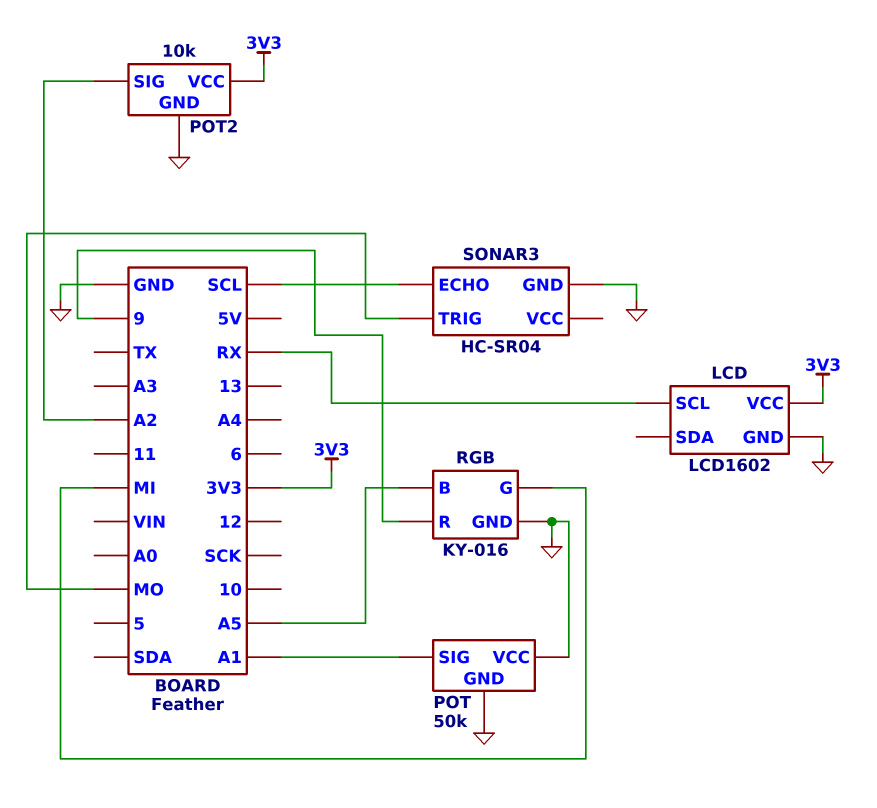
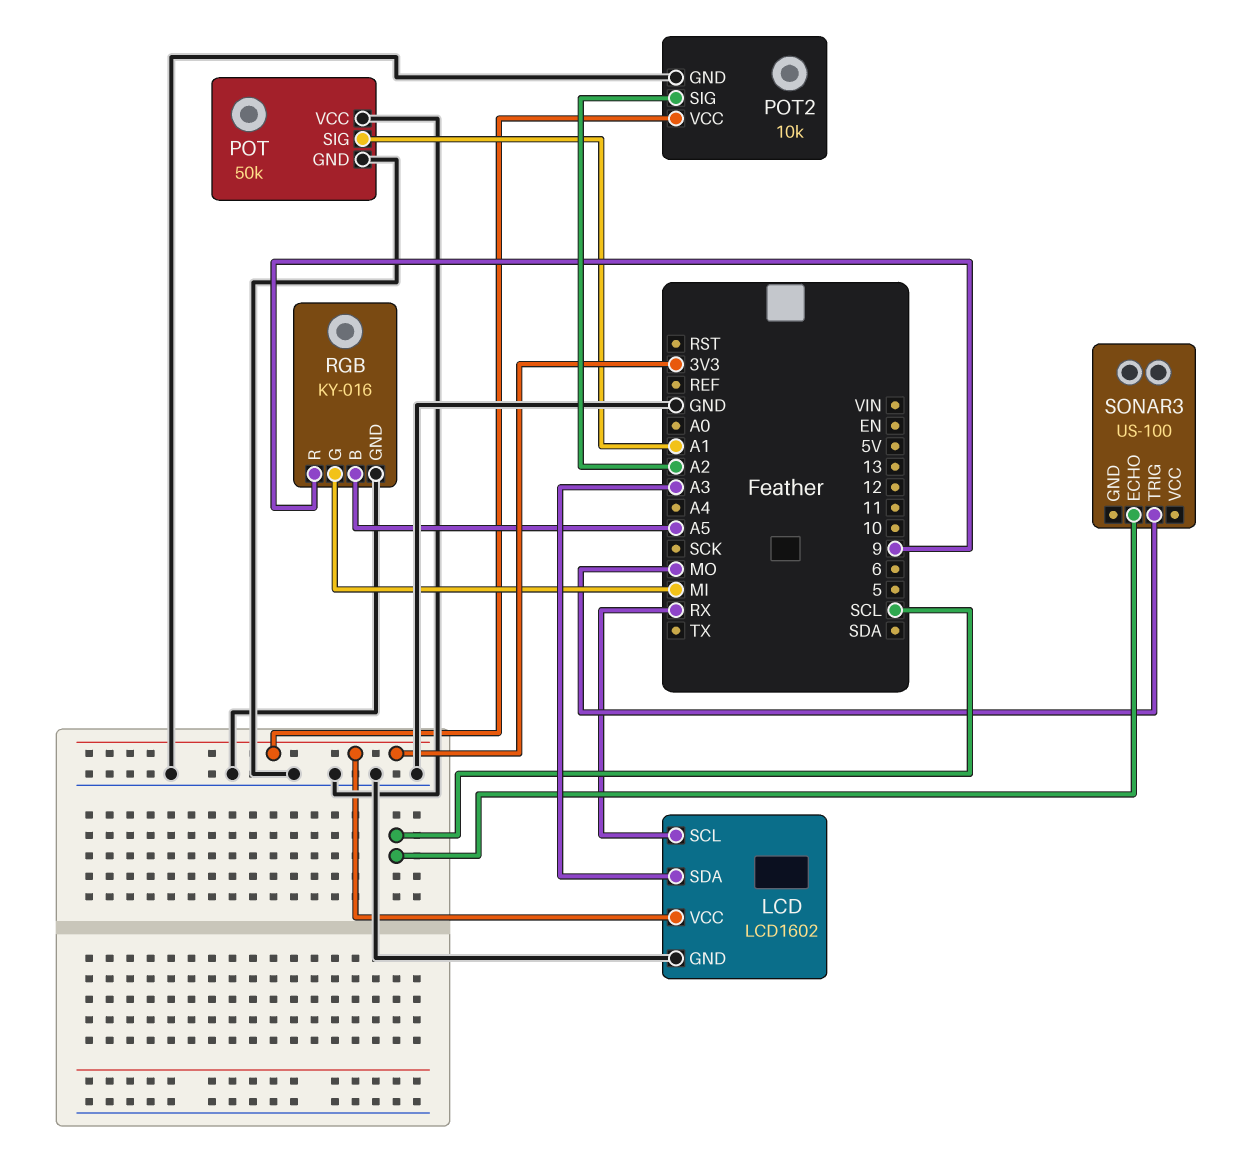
LCD pin SDA: none -> A3
SONAR3: HC-SR04 -> US-100
SONAR3 pin GND: GND -> none

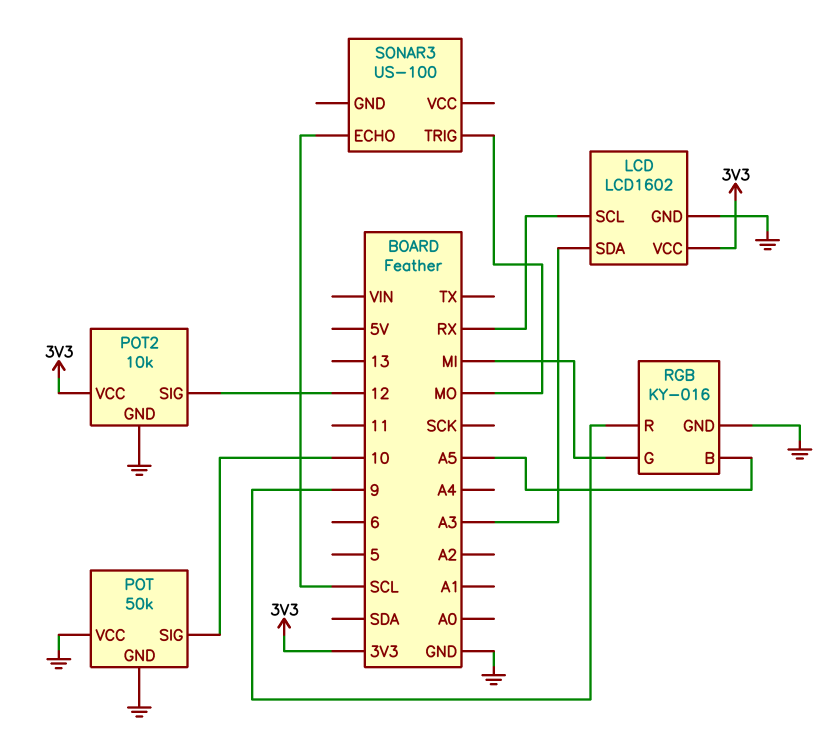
POT pin SIG: A1 -> 10
POT2 pin SIG: A2 -> 12

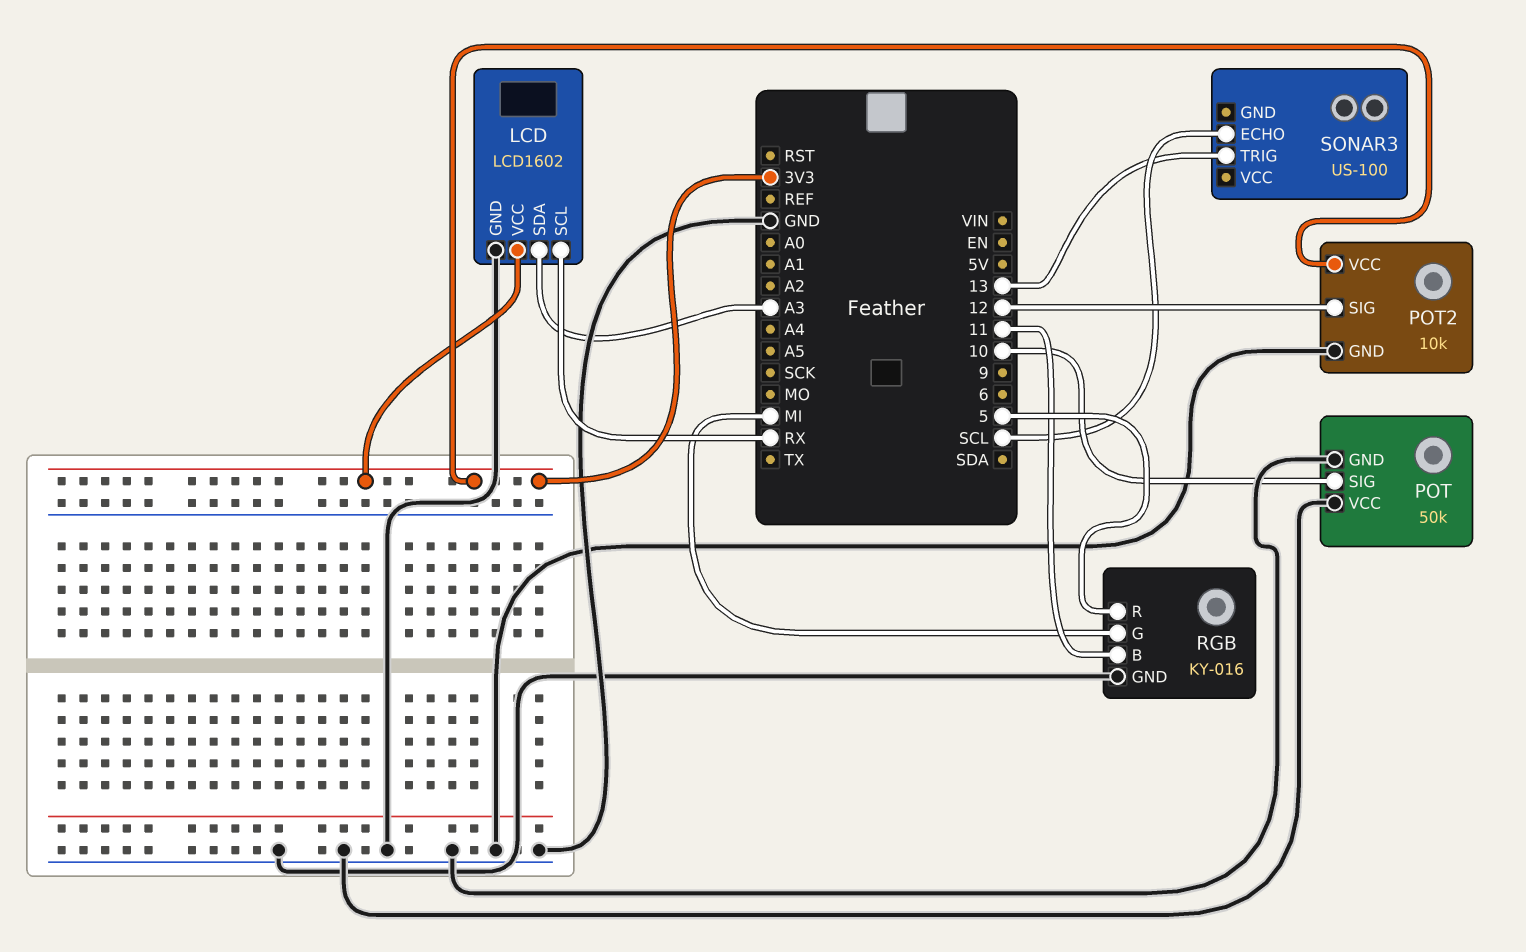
RGB pin B: A5 -> 11
RGB pin R: 9 -> 5
SONAR3 pin TRIG: MO -> 13

